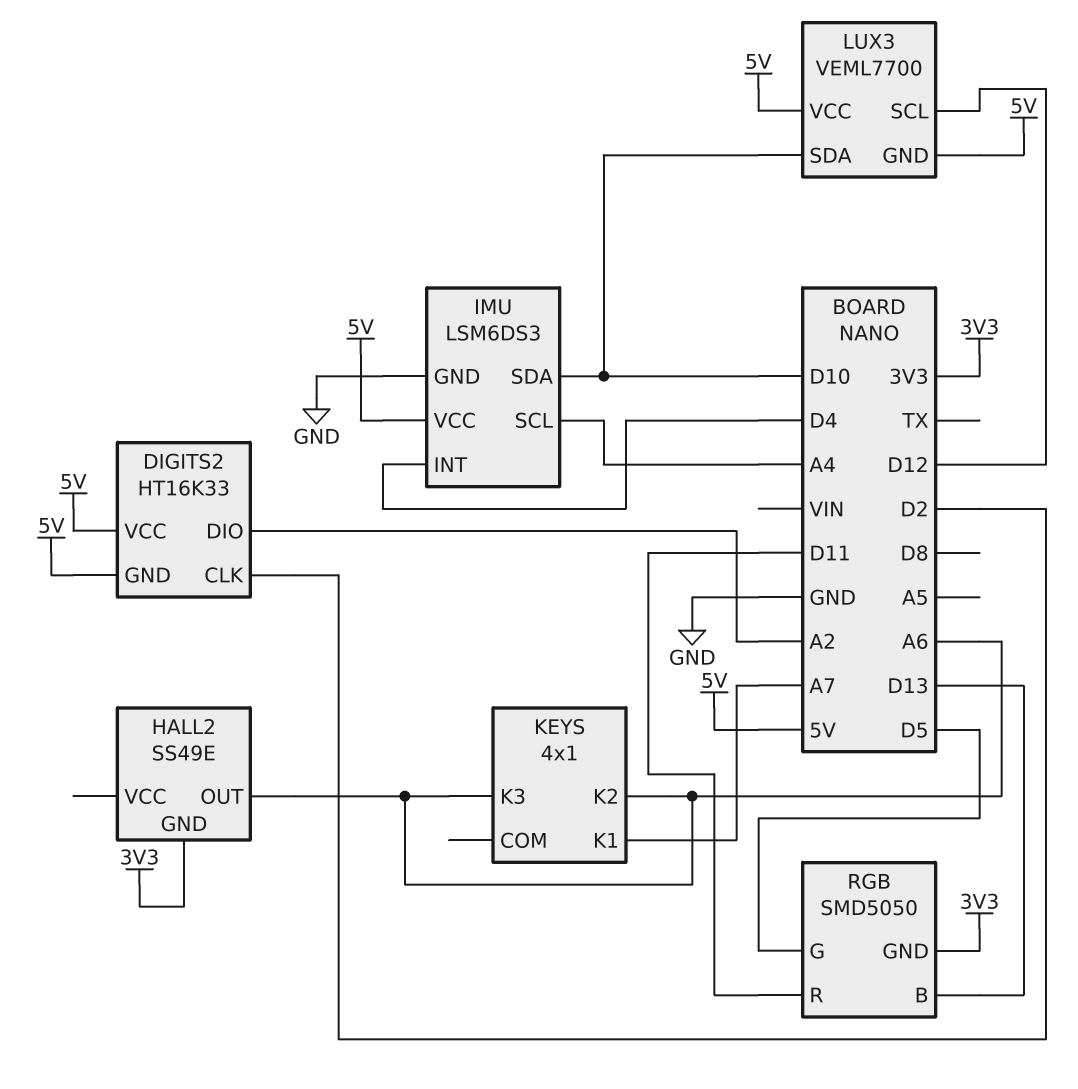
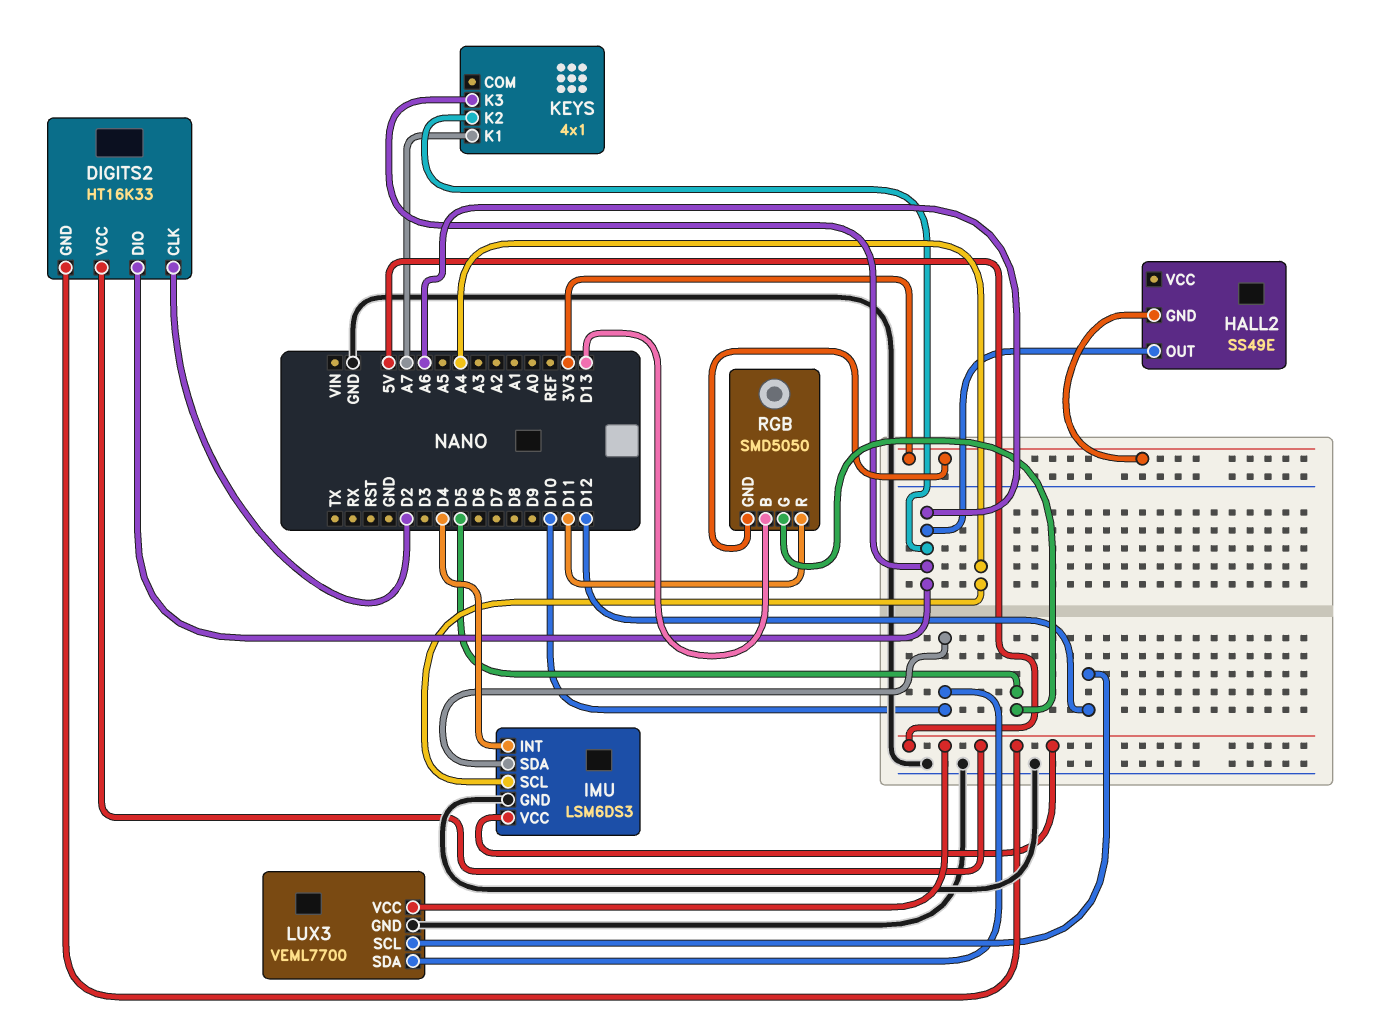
DIGITS2 pin DIO: A2 -> A6
LUX3 pin GND: 5V -> GND

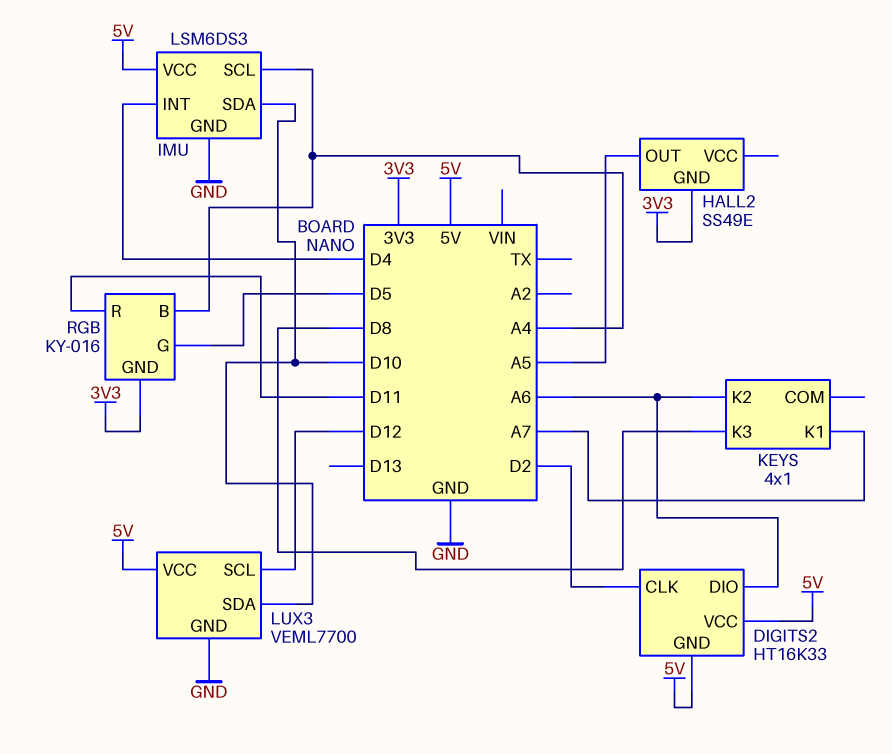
HALL2 pin OUT: A6 -> A5
KEYS pin K3: A6 -> D8
RGB: SMD5050 -> KY-016
RGB pin B: D13 -> A4

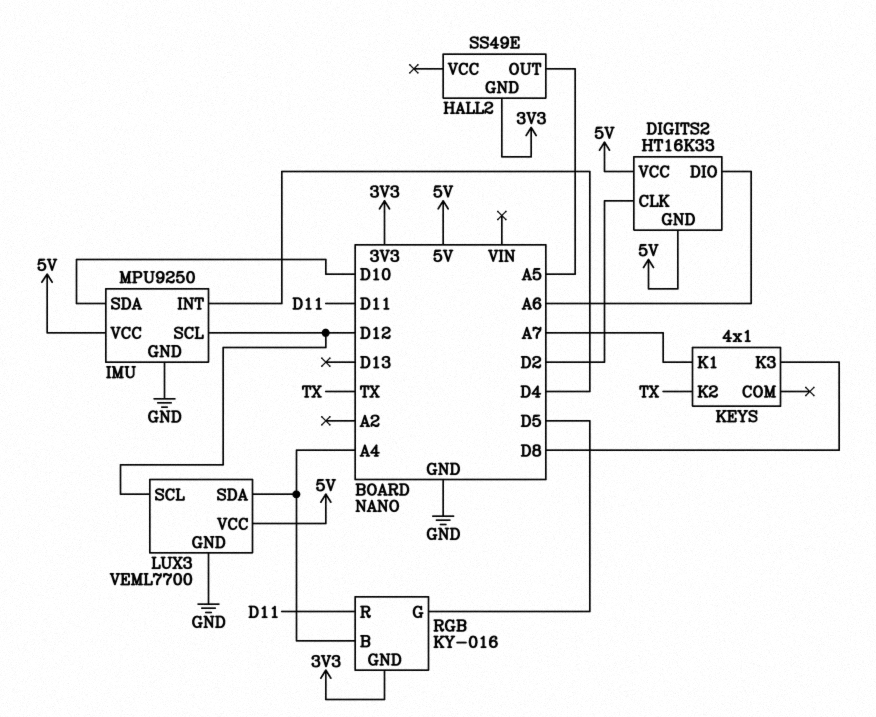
IMU: LSM6DS3 -> MPU9250
IMU pin SCL: A4 -> D12
KEYS pin K2: A6 -> TX
LUX3 pin SDA: D10 -> A4

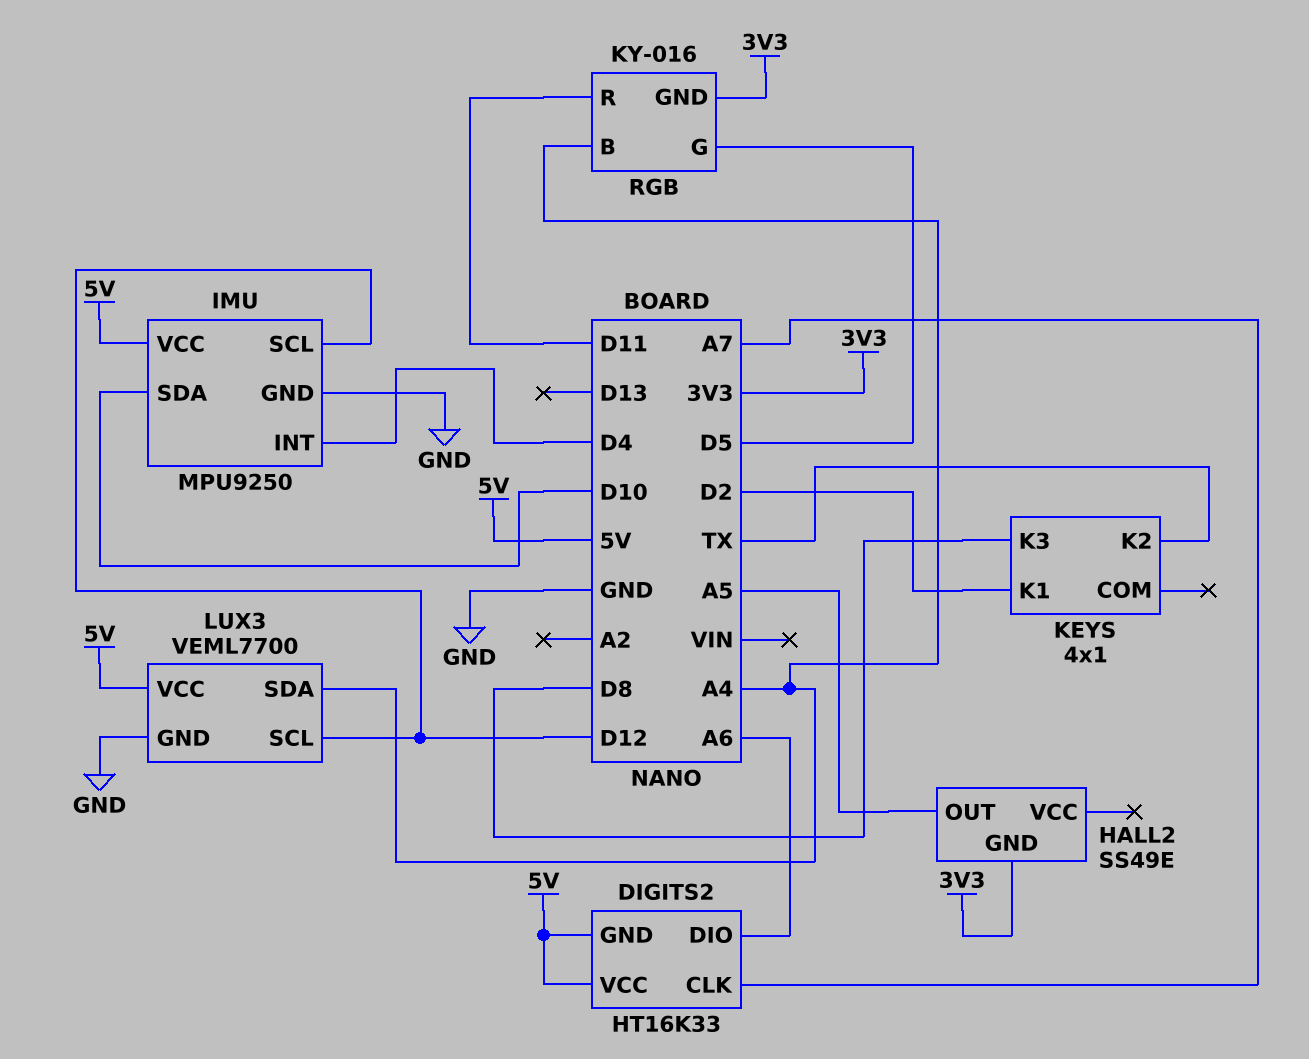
DIGITS2 pin CLK: D2 -> A7
KEYS pin K1: A7 -> D2

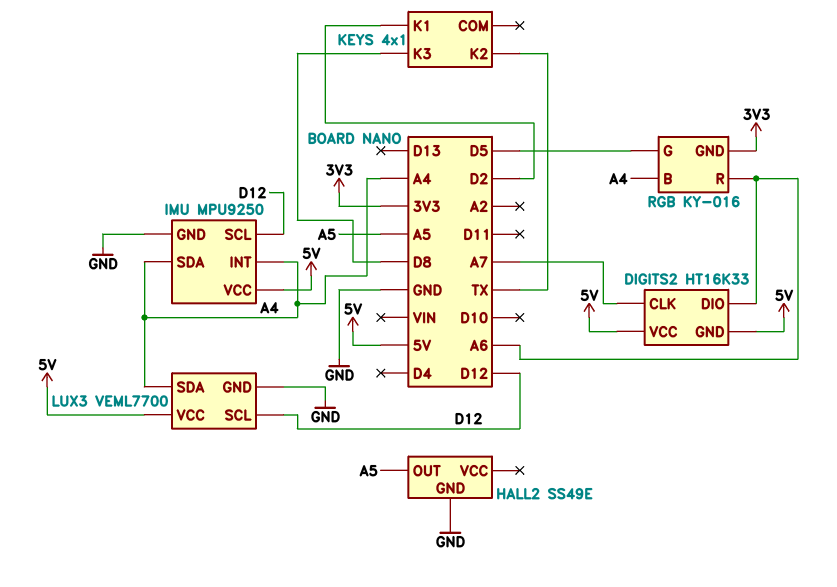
HALL2 pin GND: 3V3 -> GND
IMU pin INT: D4 -> A4
IMU pin SDA: D10 -> A4
RGB pin R: D11 -> A6

